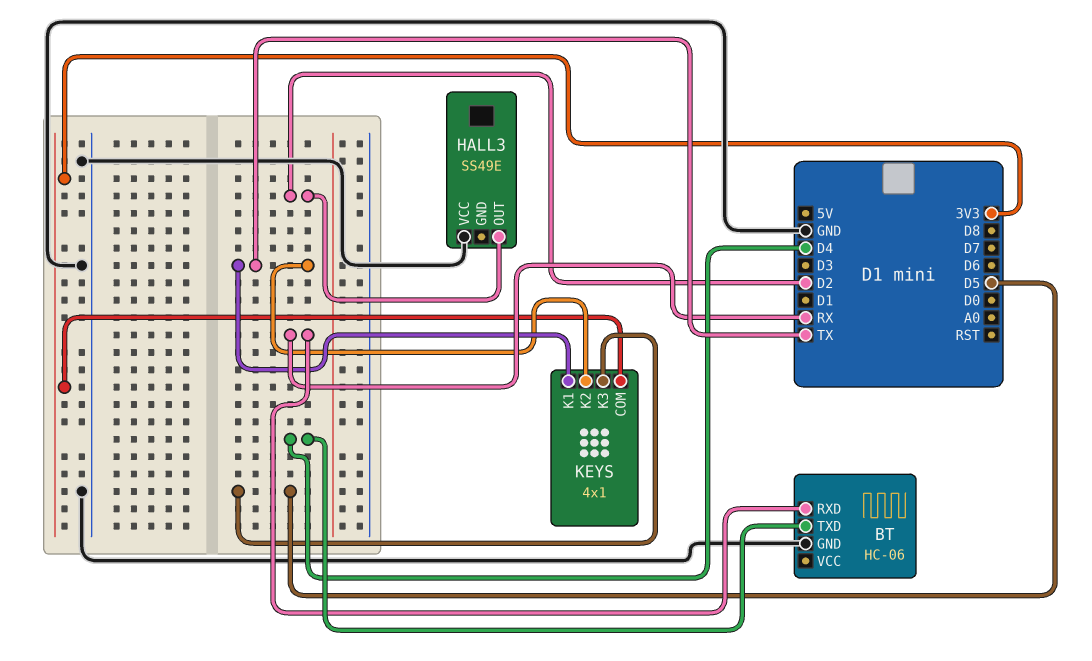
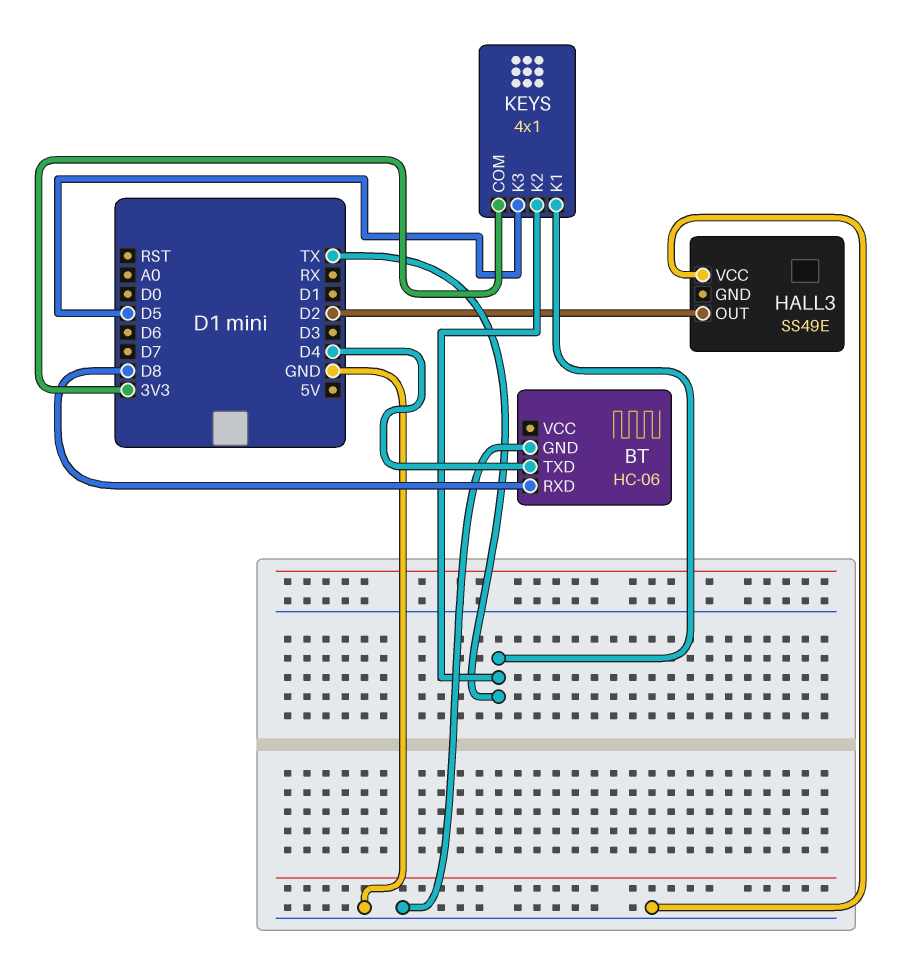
BT pin RXD: RX -> D8

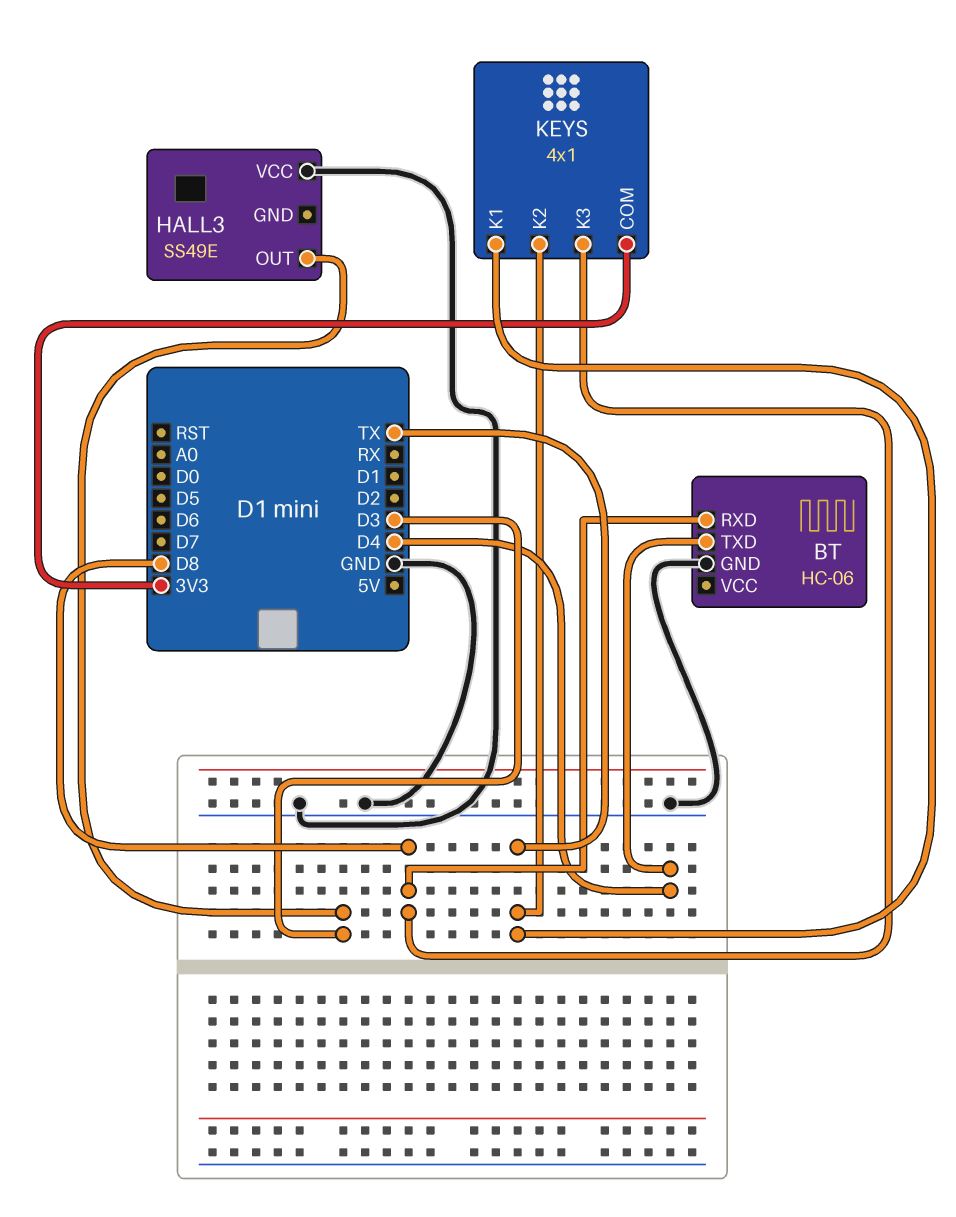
HALL3 pin OUT: D2 -> D3
KEYS pin K3: D5 -> D8

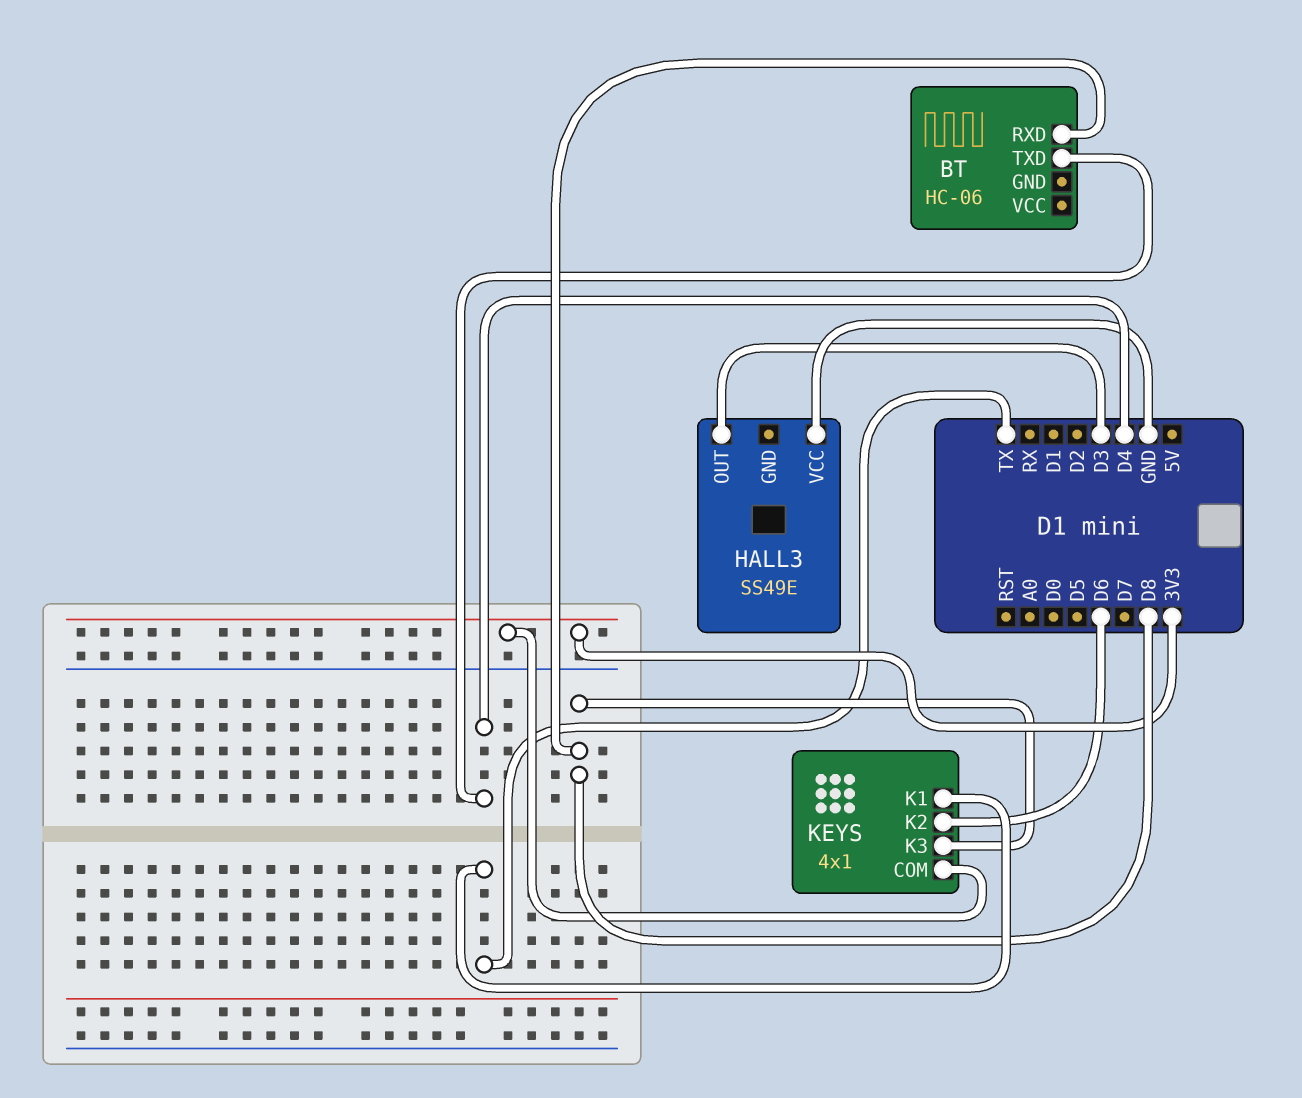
BT pin GND: GND -> none
KEYS pin K2: TX -> D6

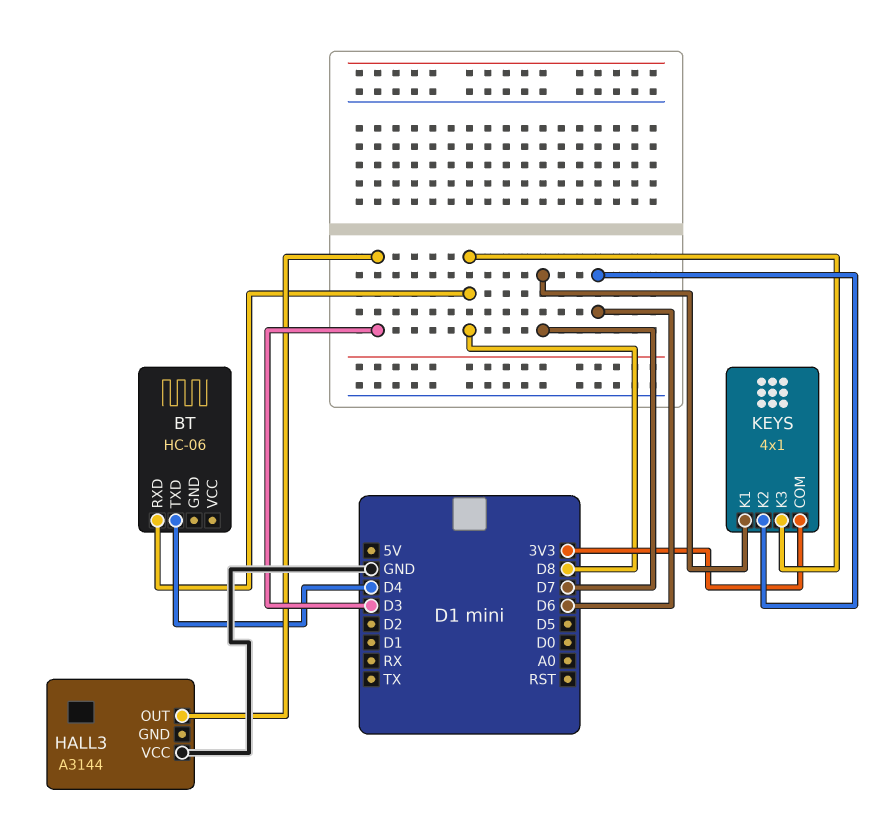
HALL3: SS49E -> A3144
KEYS pin K1: TX -> D7

